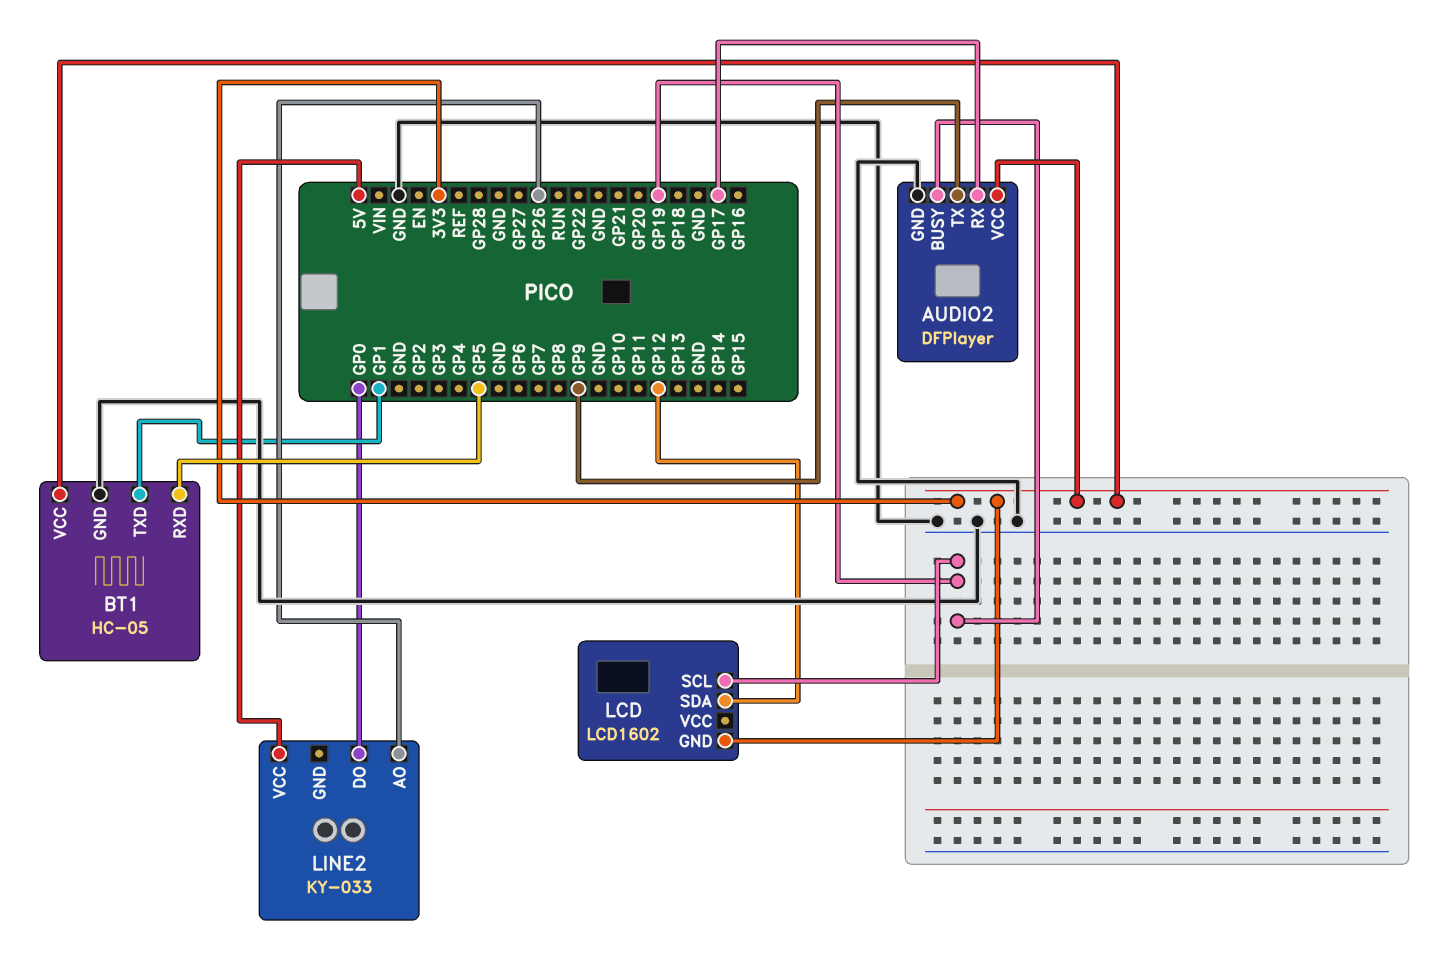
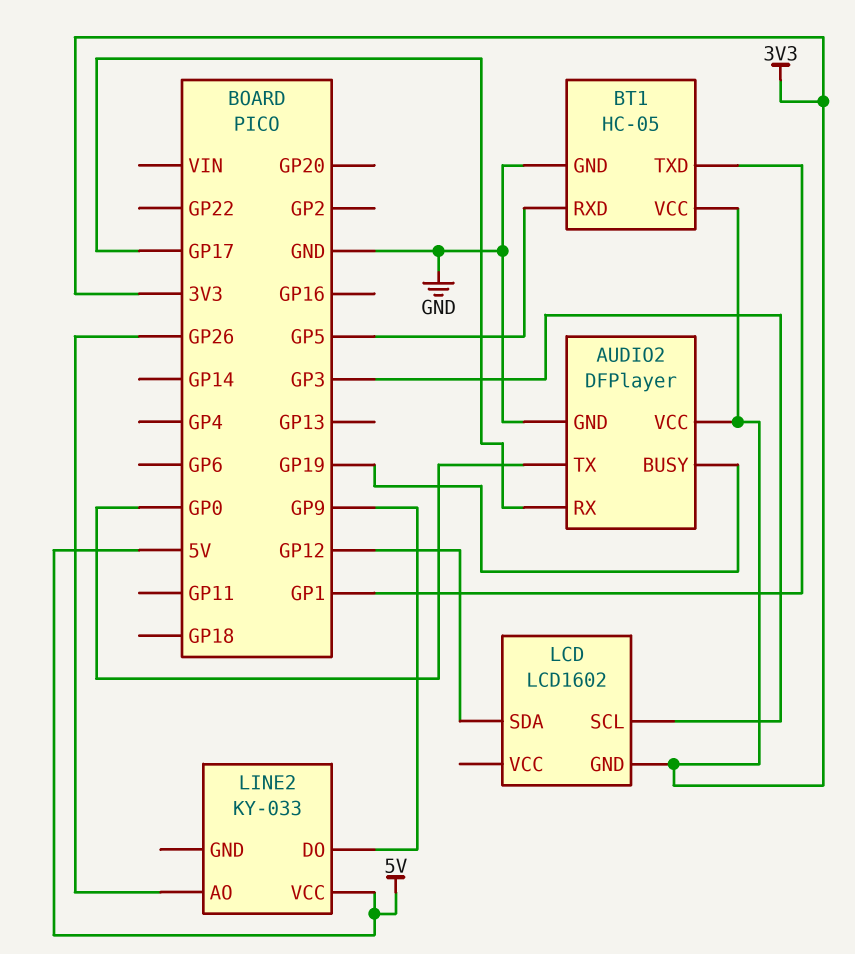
AUDIO2 pin TX: GP9 -> GP0
LCD pin SCL: GP19 -> GP3
LINE2 pin DO: GP0 -> GP9

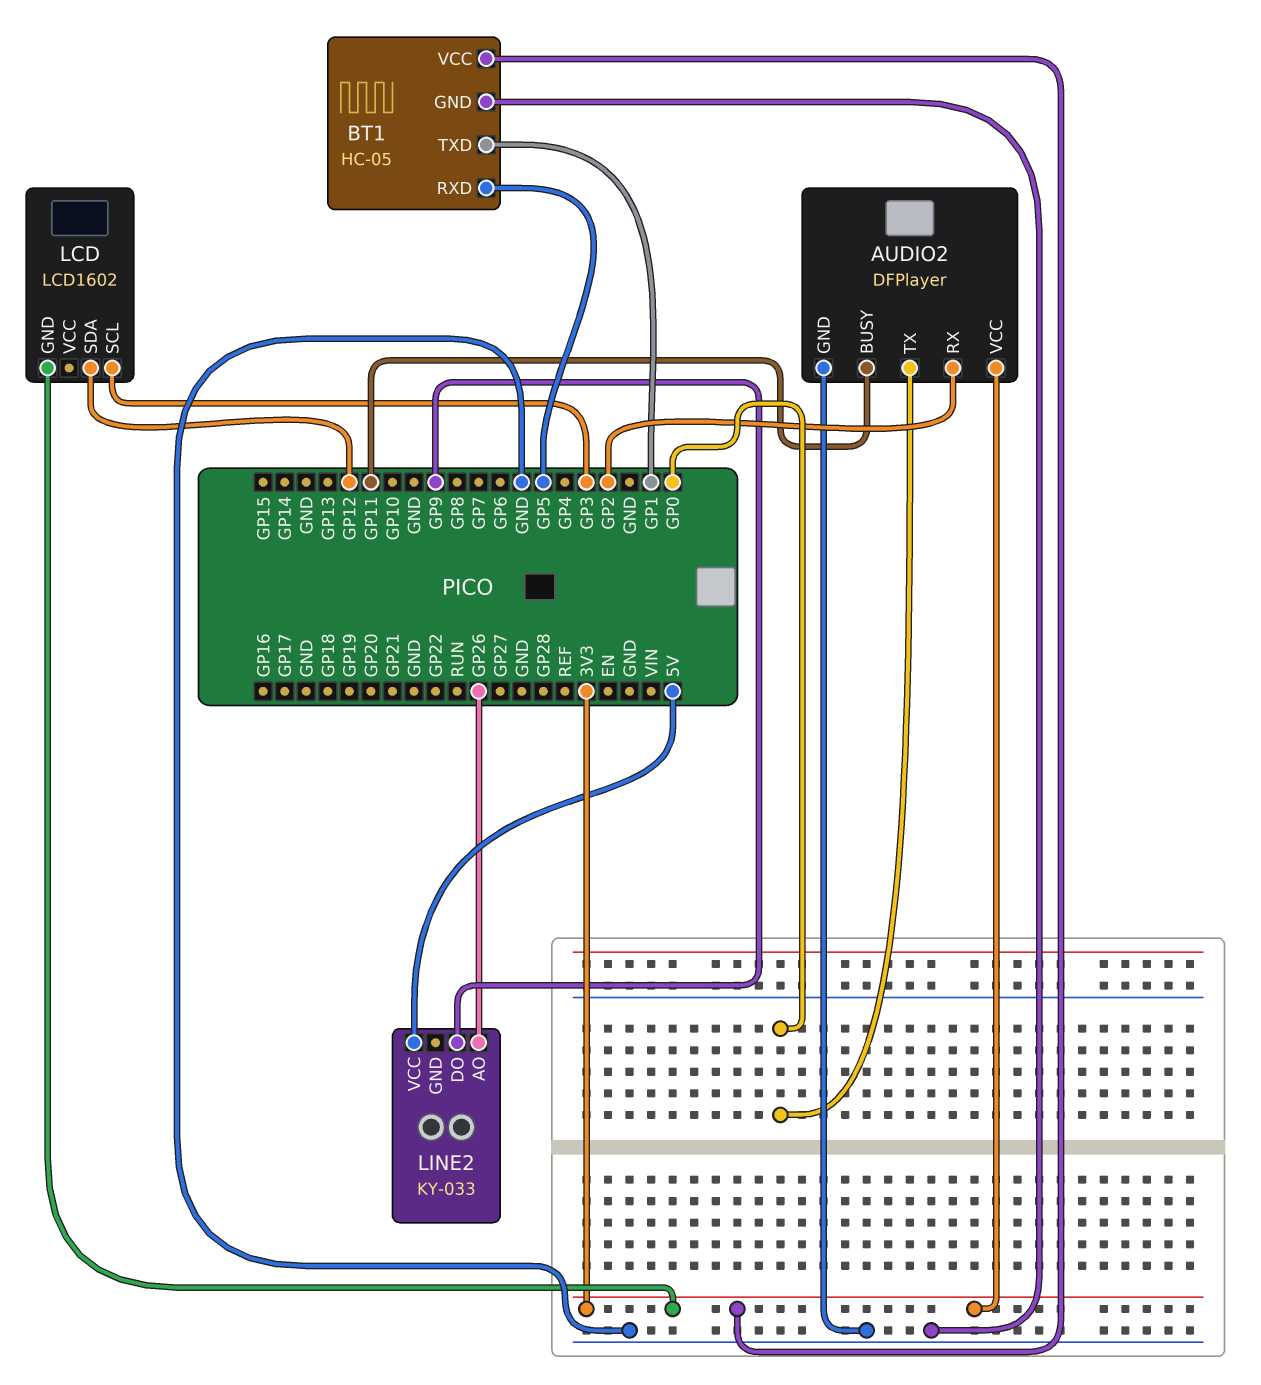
AUDIO2 pin BUSY: GP19 -> GP11
AUDIO2 pin RX: GP17 -> GP2

